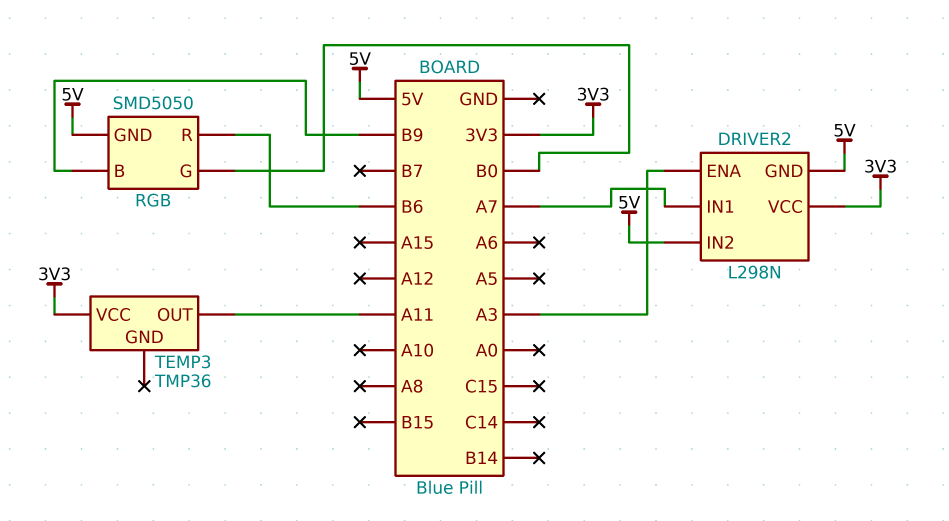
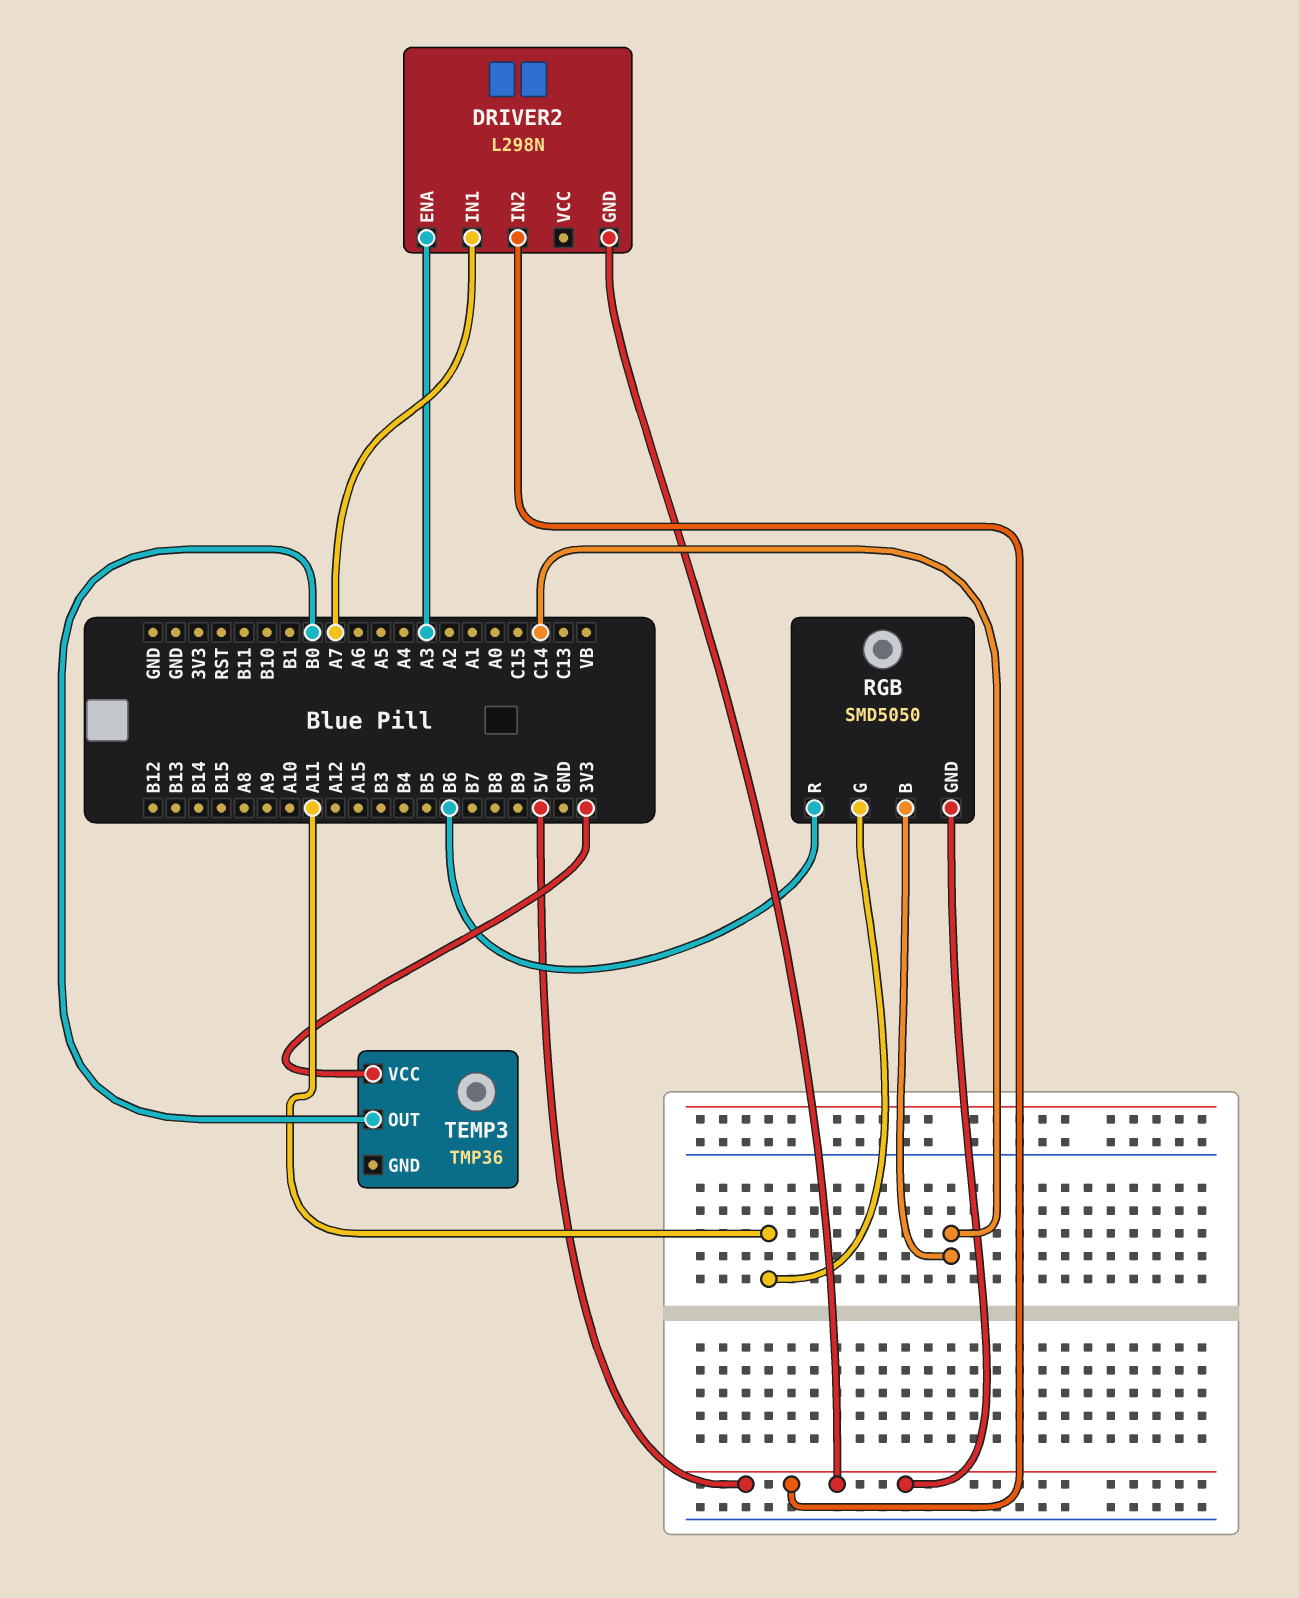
DRIVER2 pin VCC: 3V3 -> none
RGB pin B: B9 -> C14
RGB pin G: B0 -> A11
TEMP3 pin OUT: A11 -> B0

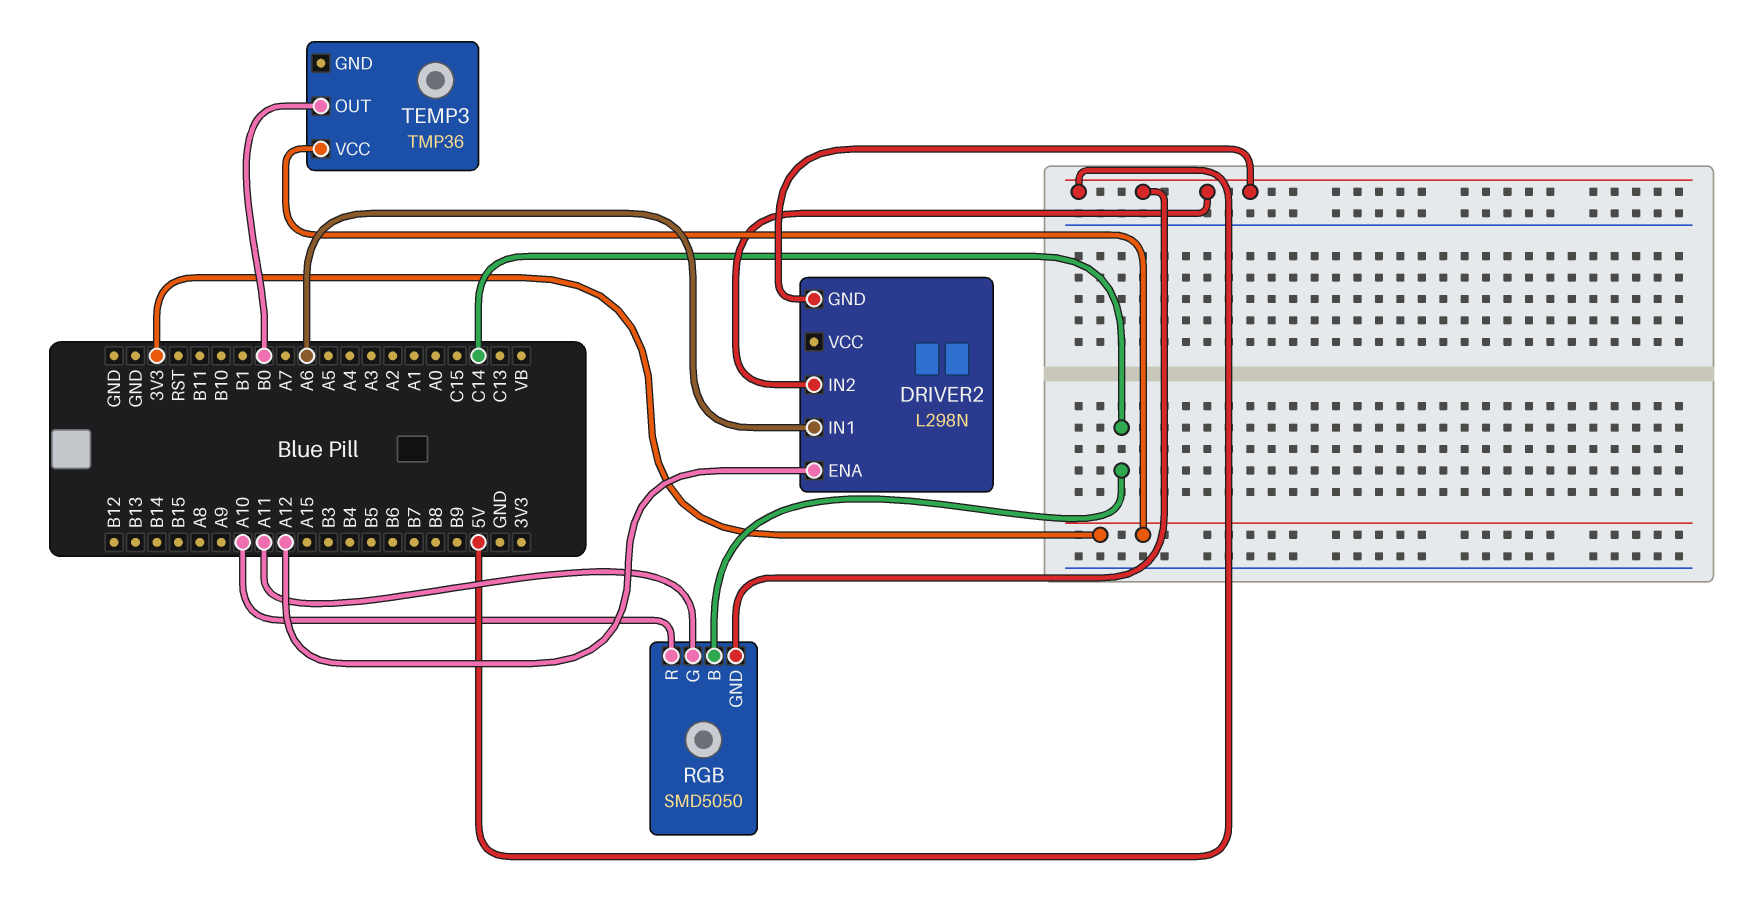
DRIVER2 pin ENA: A3 -> A12
DRIVER2 pin IN1: A7 -> A6
RGB pin R: B6 -> A10

